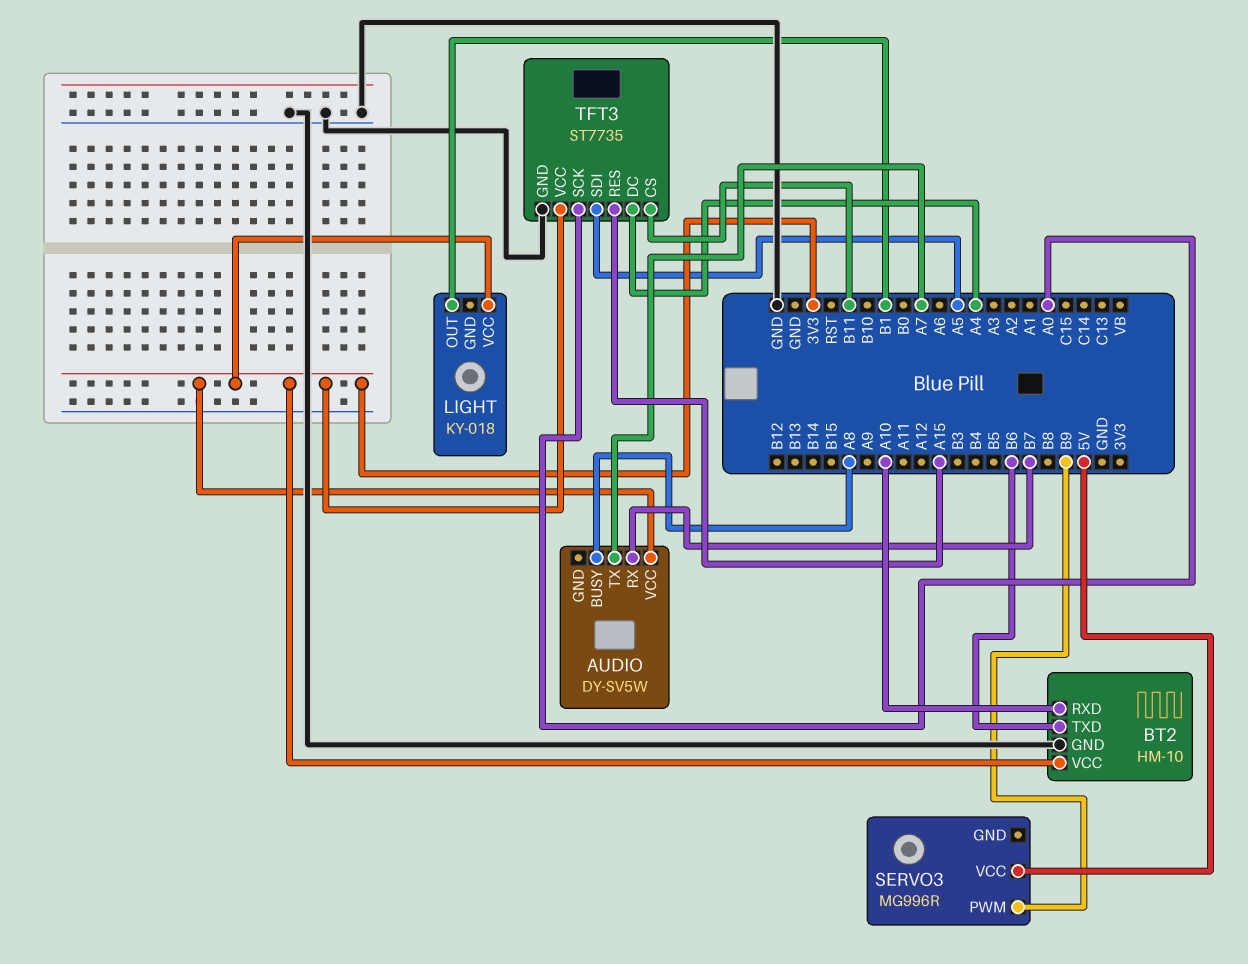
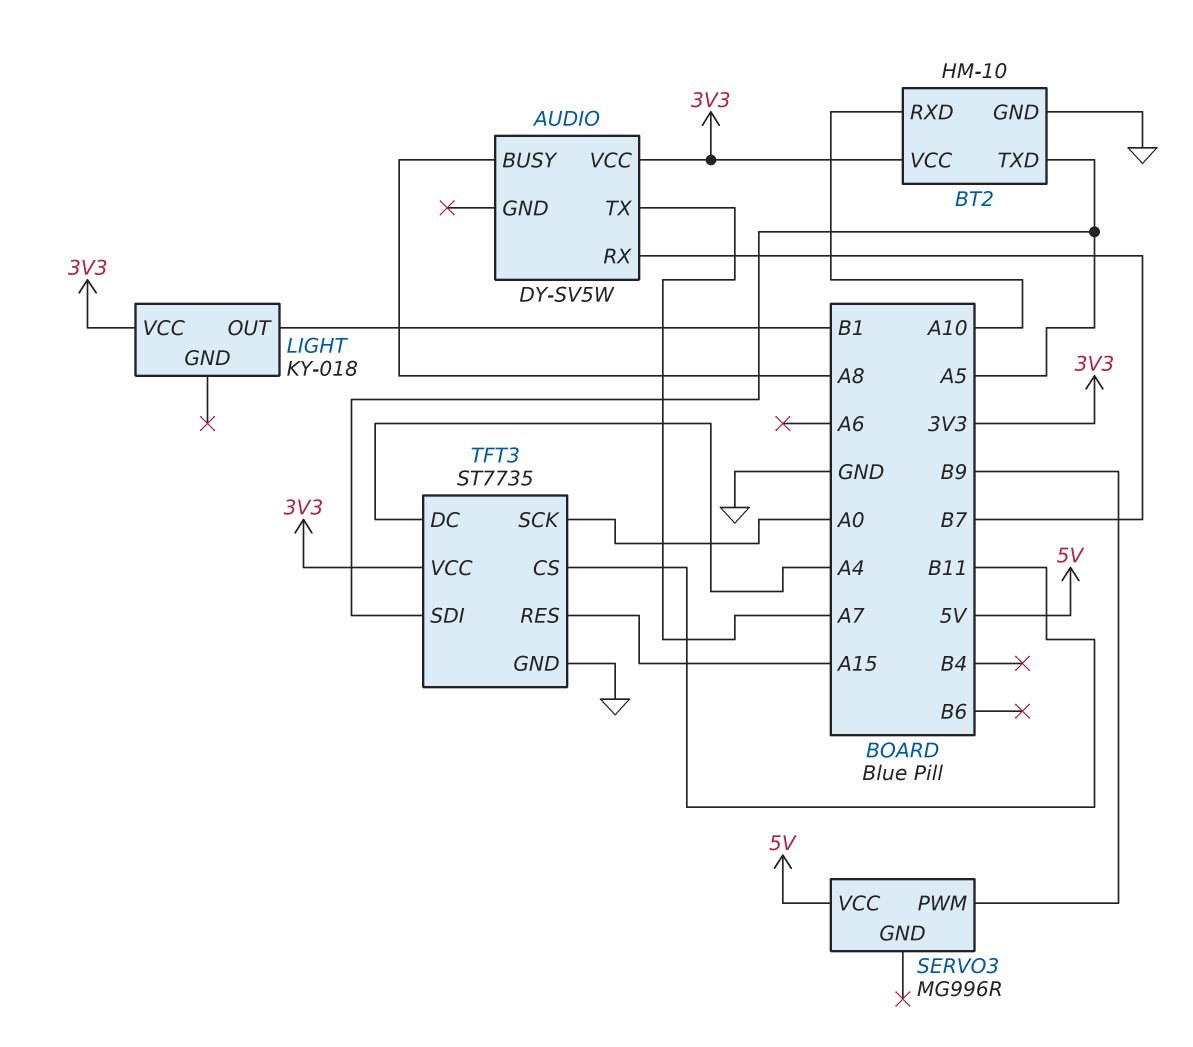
BT2 pin TXD: B6 -> A5

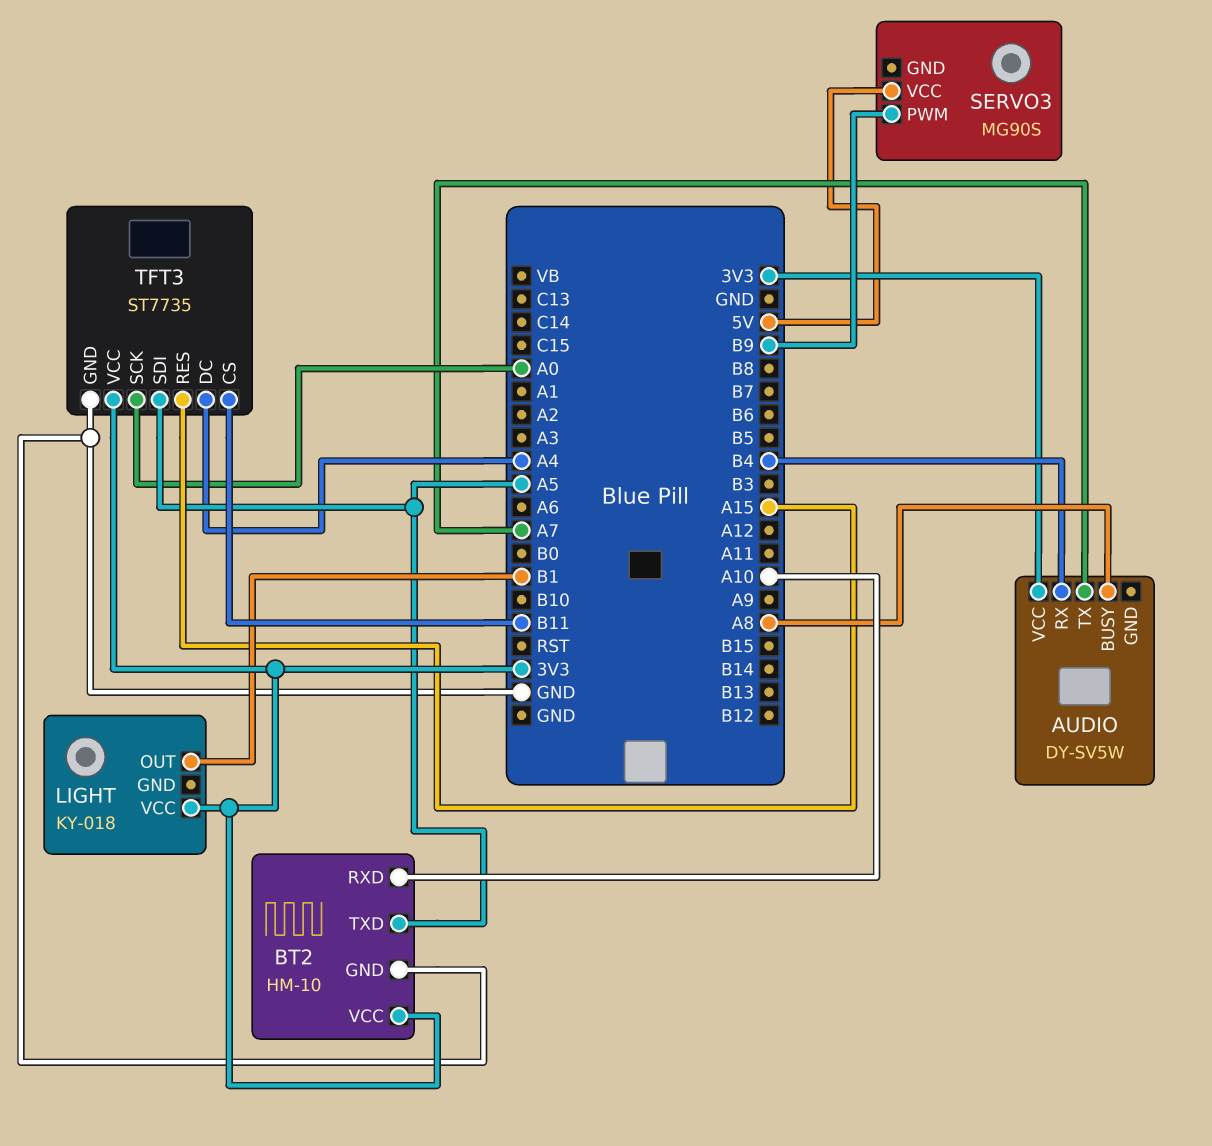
AUDIO pin RX: B7 -> B4
SERVO3: MG996R -> MG90S

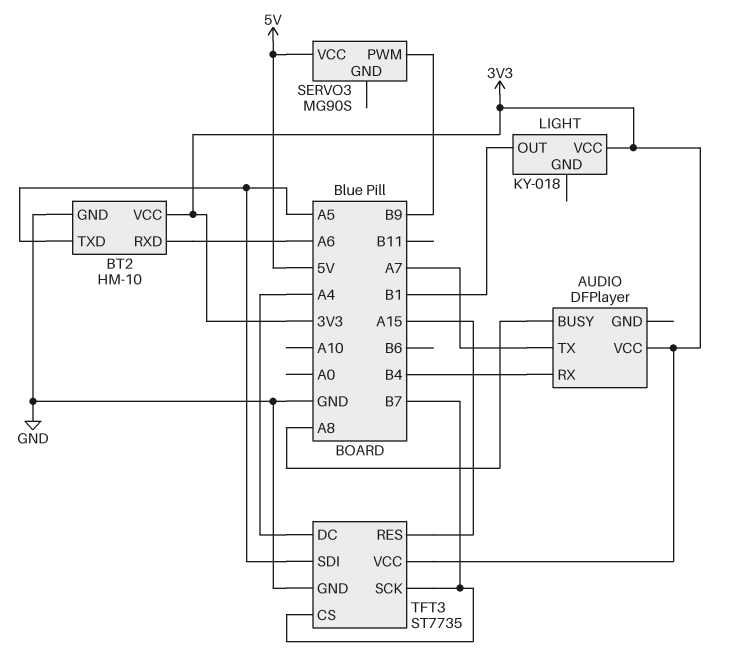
AUDIO: DY-SV5W -> DFPlayer
BT2 pin RXD: A10 -> A6
TFT3 pin CS: B11 -> B7
TFT3 pin SCK: A0 -> B7

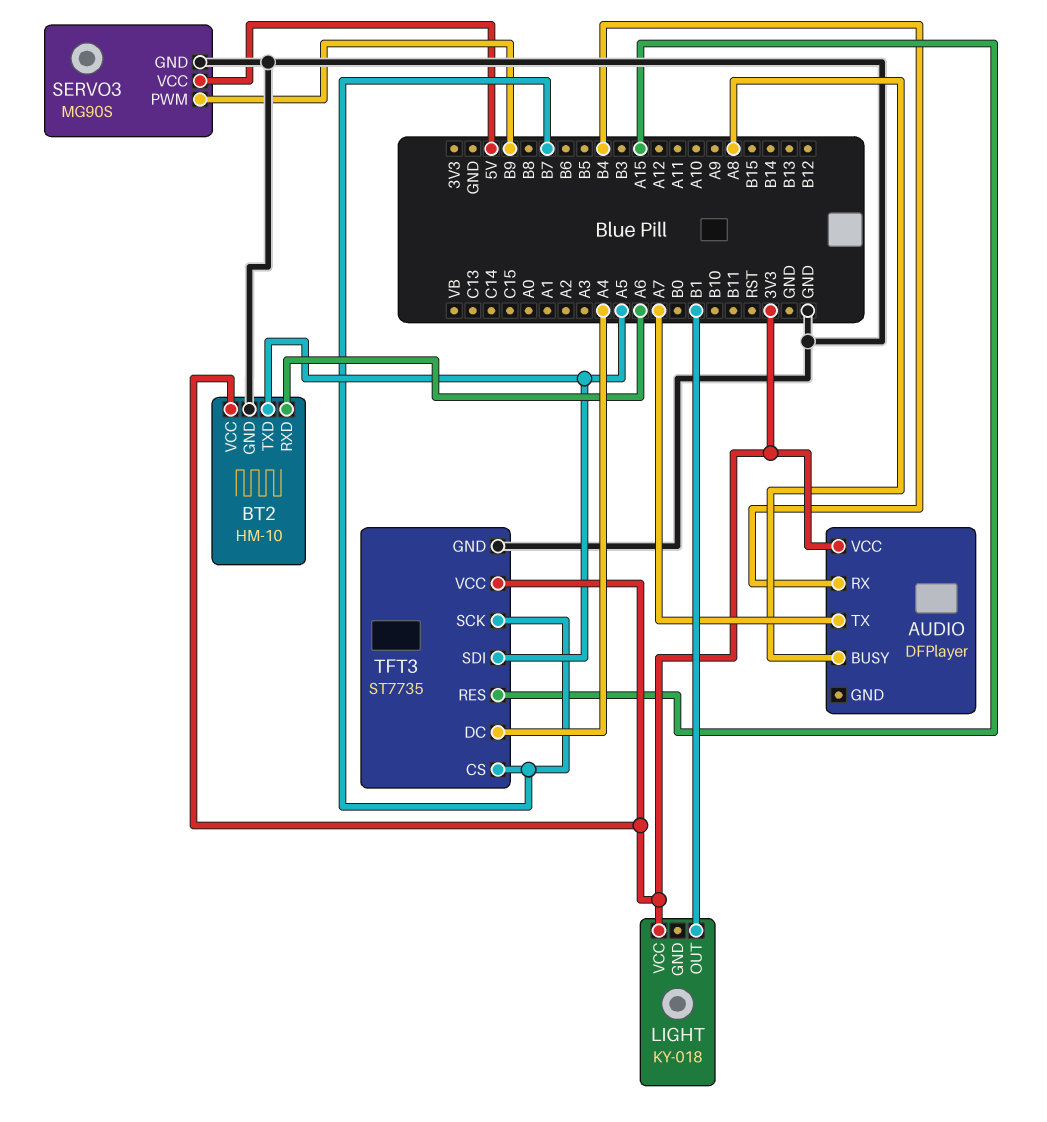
SERVO3 pin GND: none -> GND

